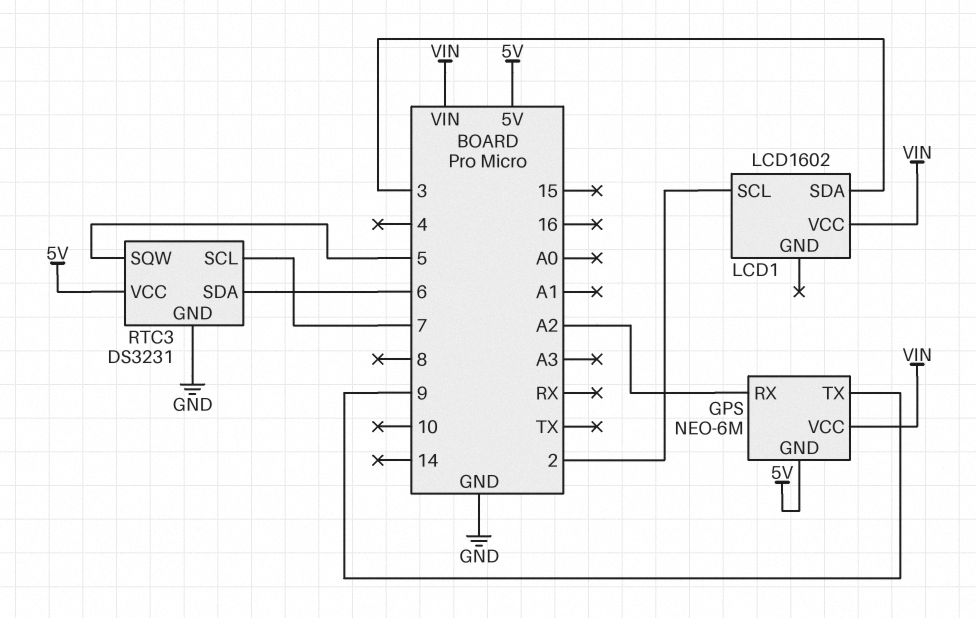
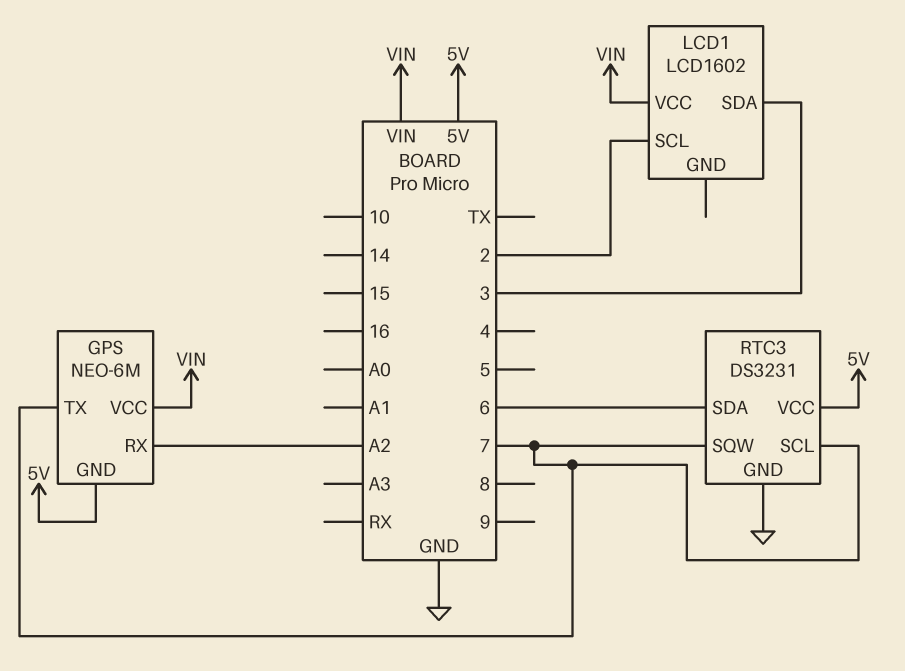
GPS pin TX: 9 -> 7
RTC3 pin SQW: 5 -> 7

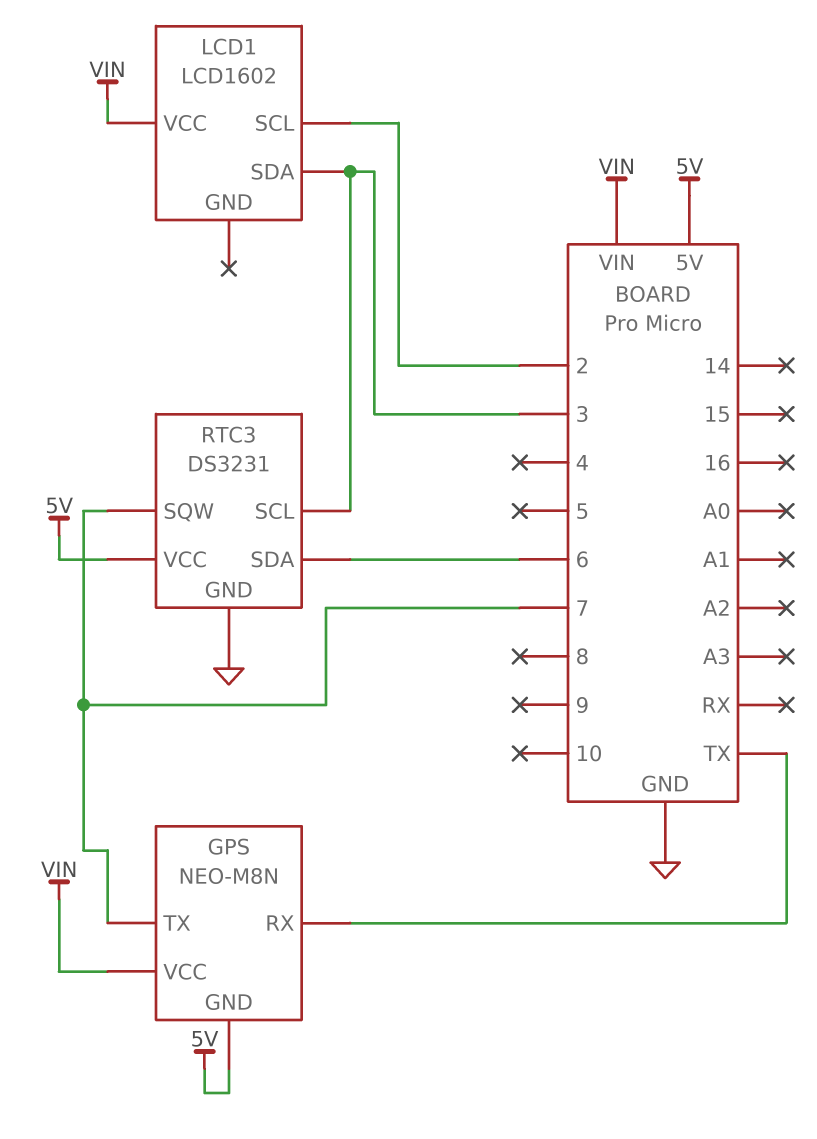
GPS: NEO-6M -> NEO-M8N
GPS pin RX: A2 -> TX
RTC3 pin SCL: 7 -> 3

